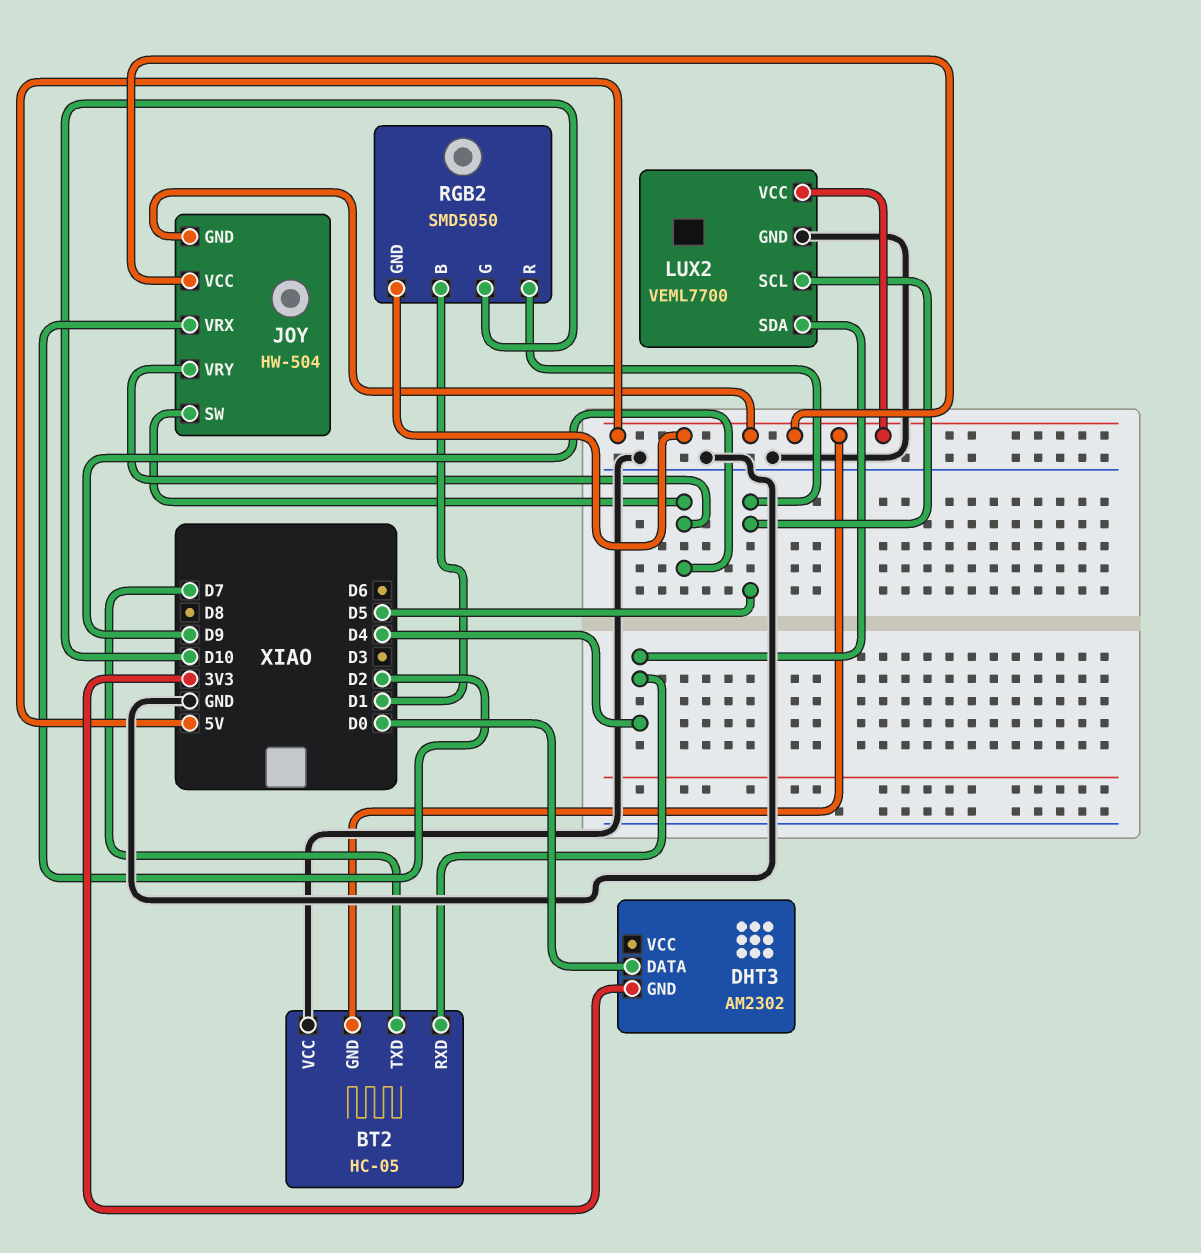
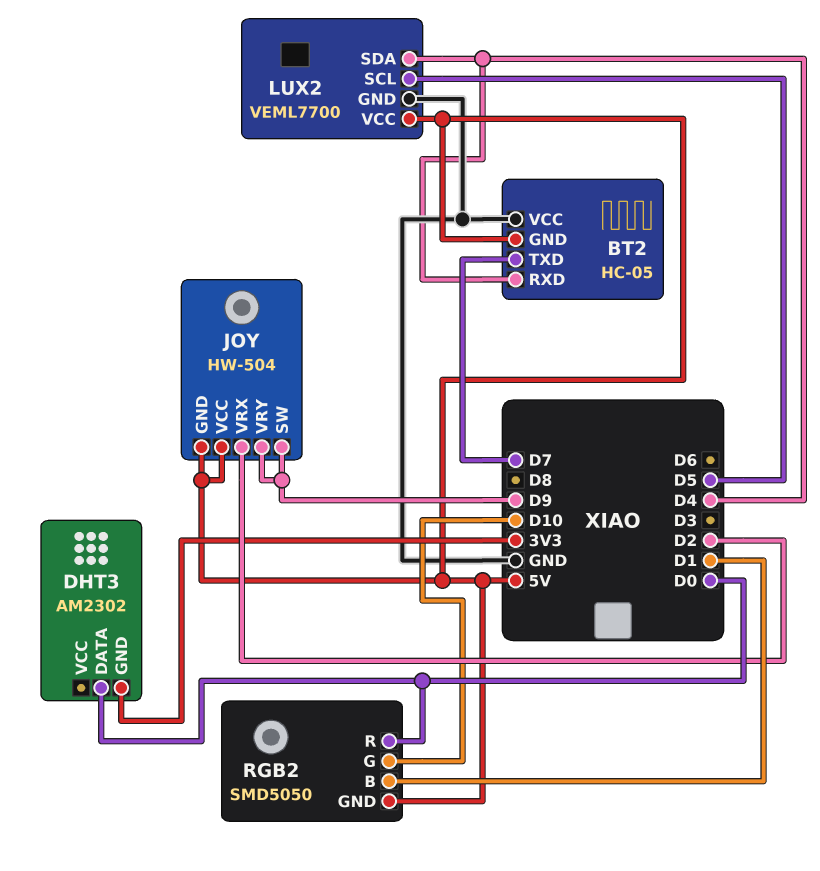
RGB2 pin R: D5 -> D0

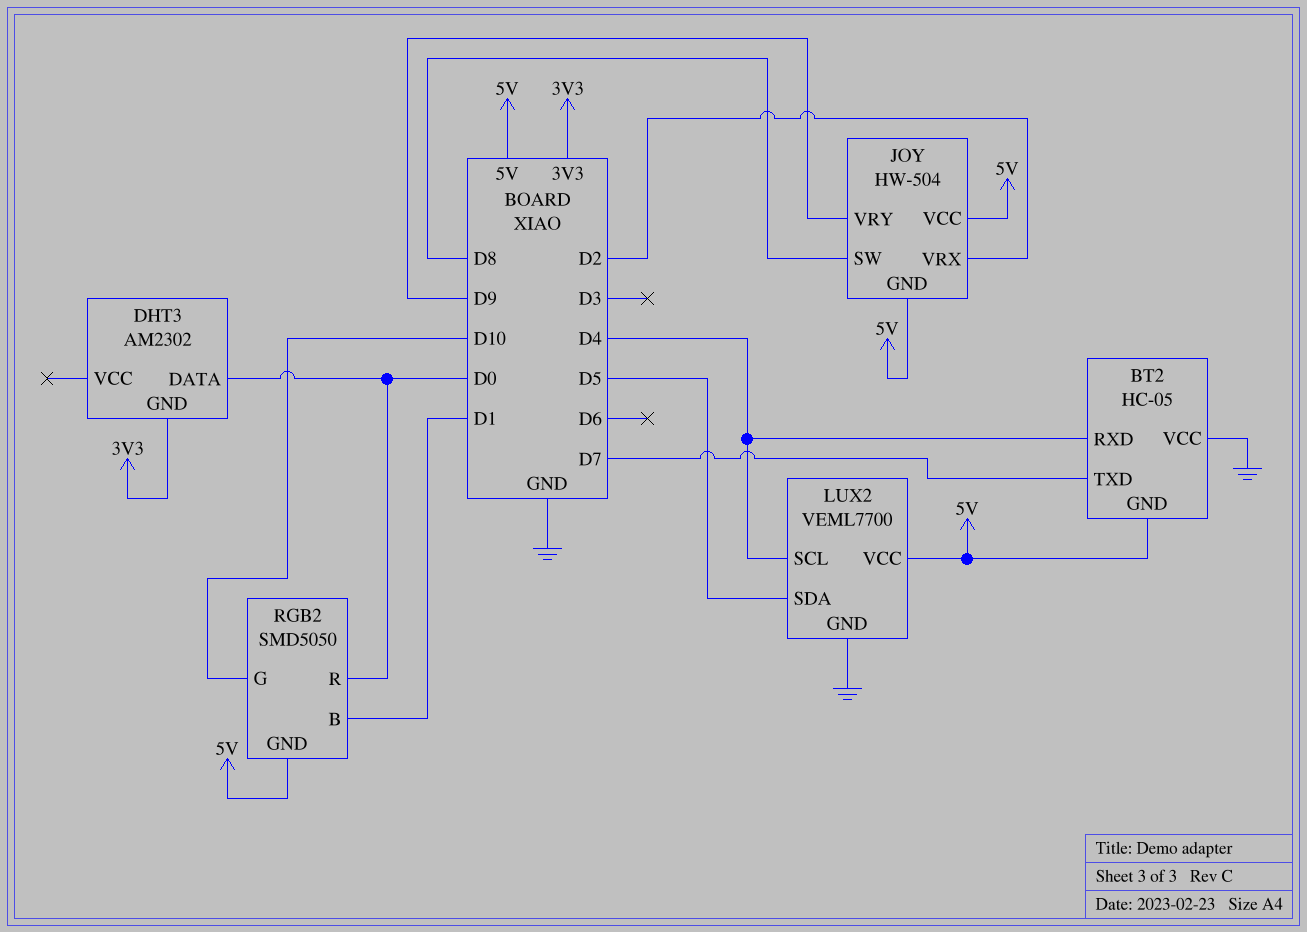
JOY pin SW: D9 -> D8
LUX2 pin SCL: D5 -> D4
LUX2 pin SDA: D4 -> D5

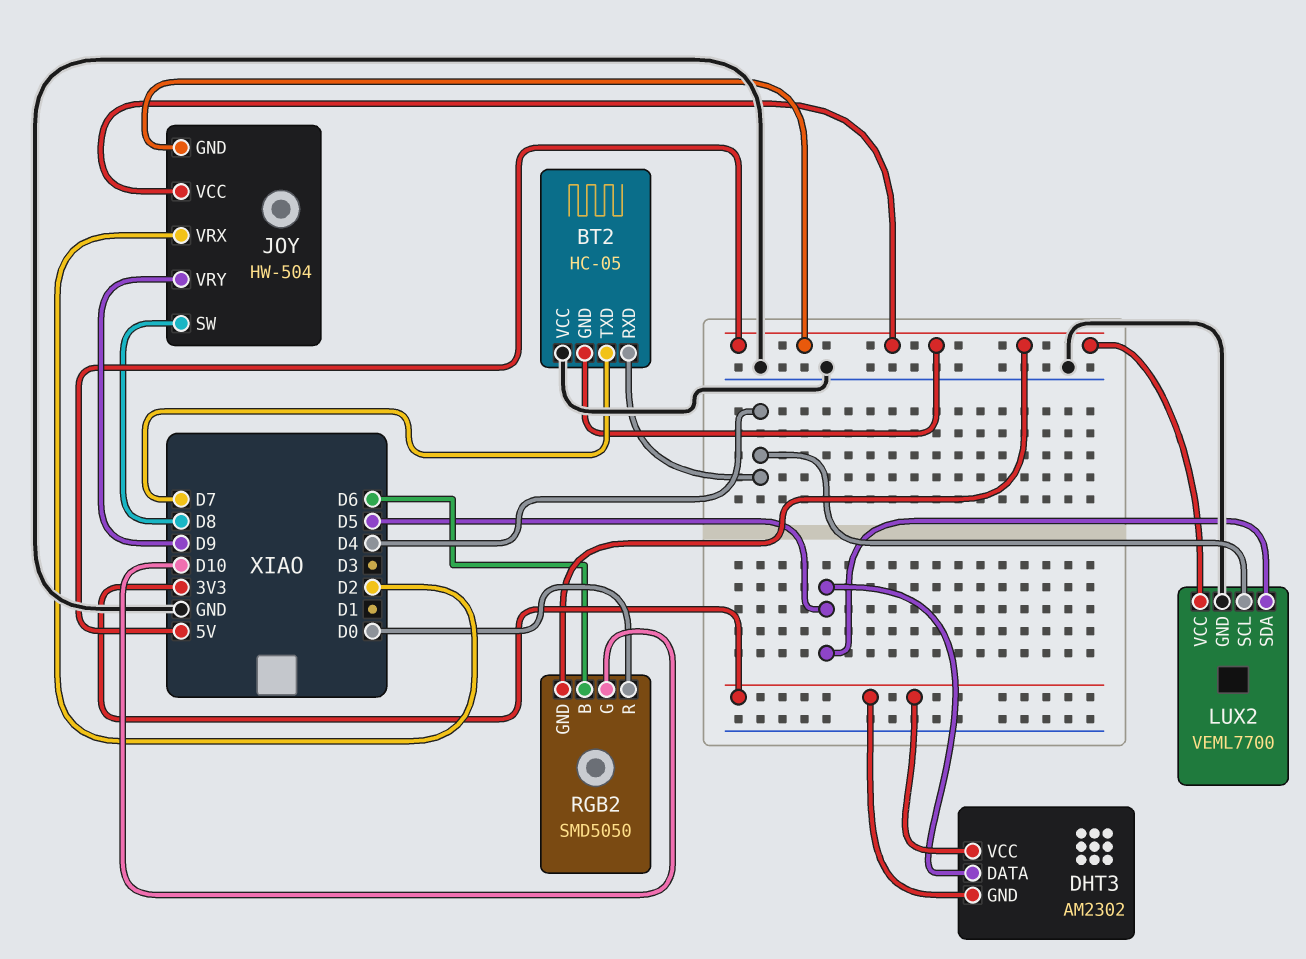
DHT3 pin DATA: D0 -> D5
DHT3 pin VCC: none -> 3V3
RGB2 pin B: D1 -> D6

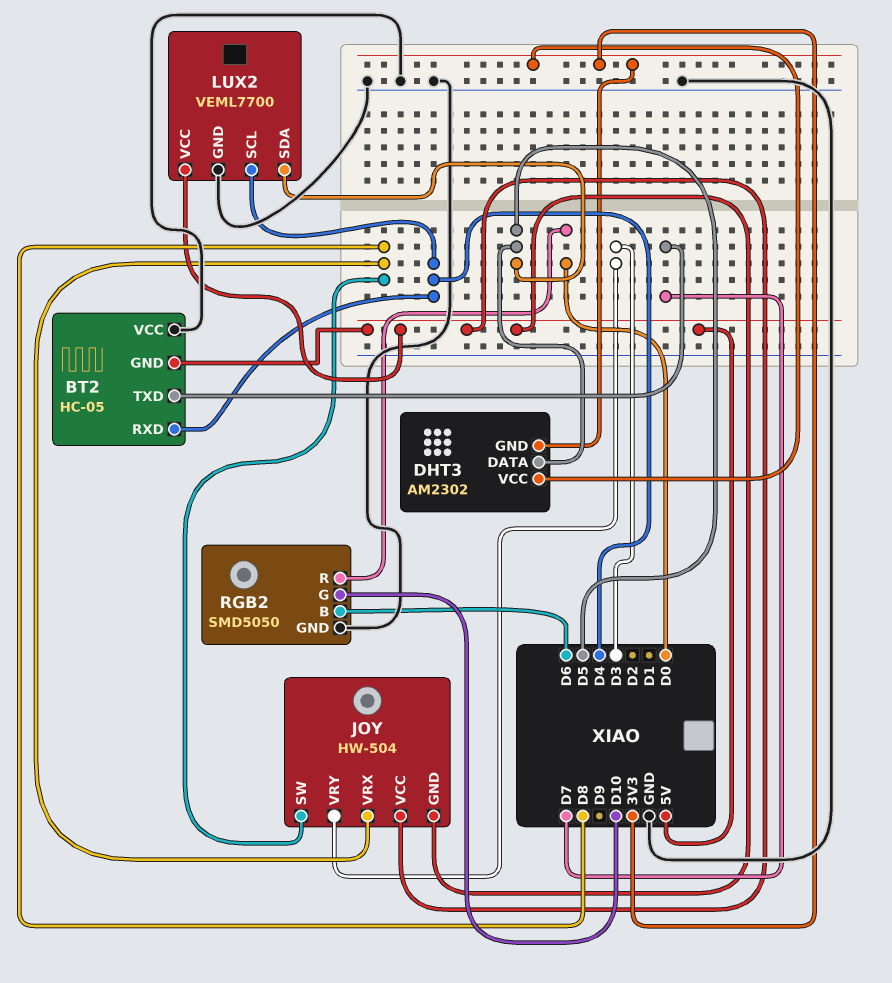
JOY pin VRX: D2 -> D8
JOY pin VRY: D9 -> D3
RGB2 pin GND: 5V -> GND

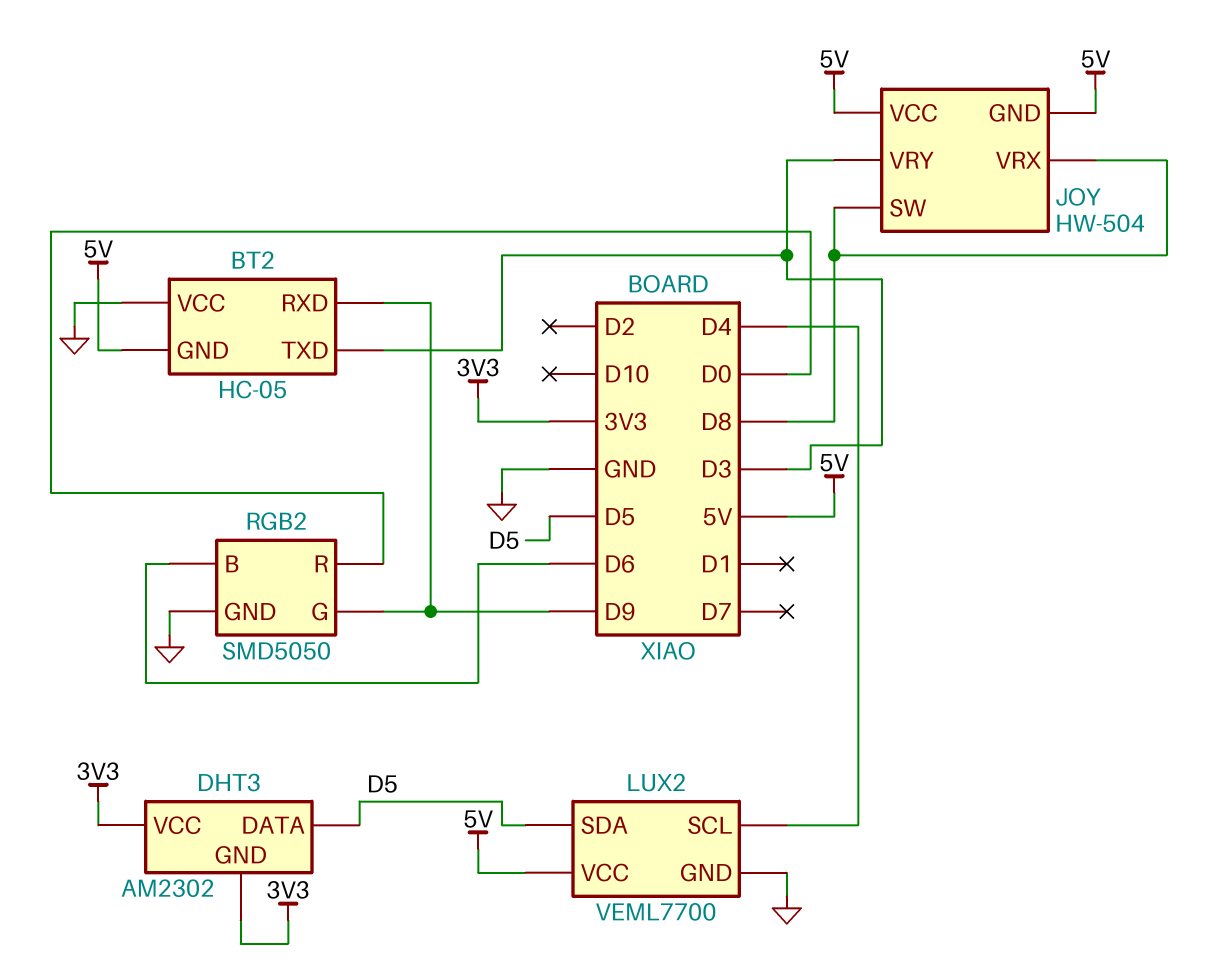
BT2 pin RXD: D4 -> D9
BT2 pin TXD: D7 -> D3
RGB2 pin G: D10 -> D9

